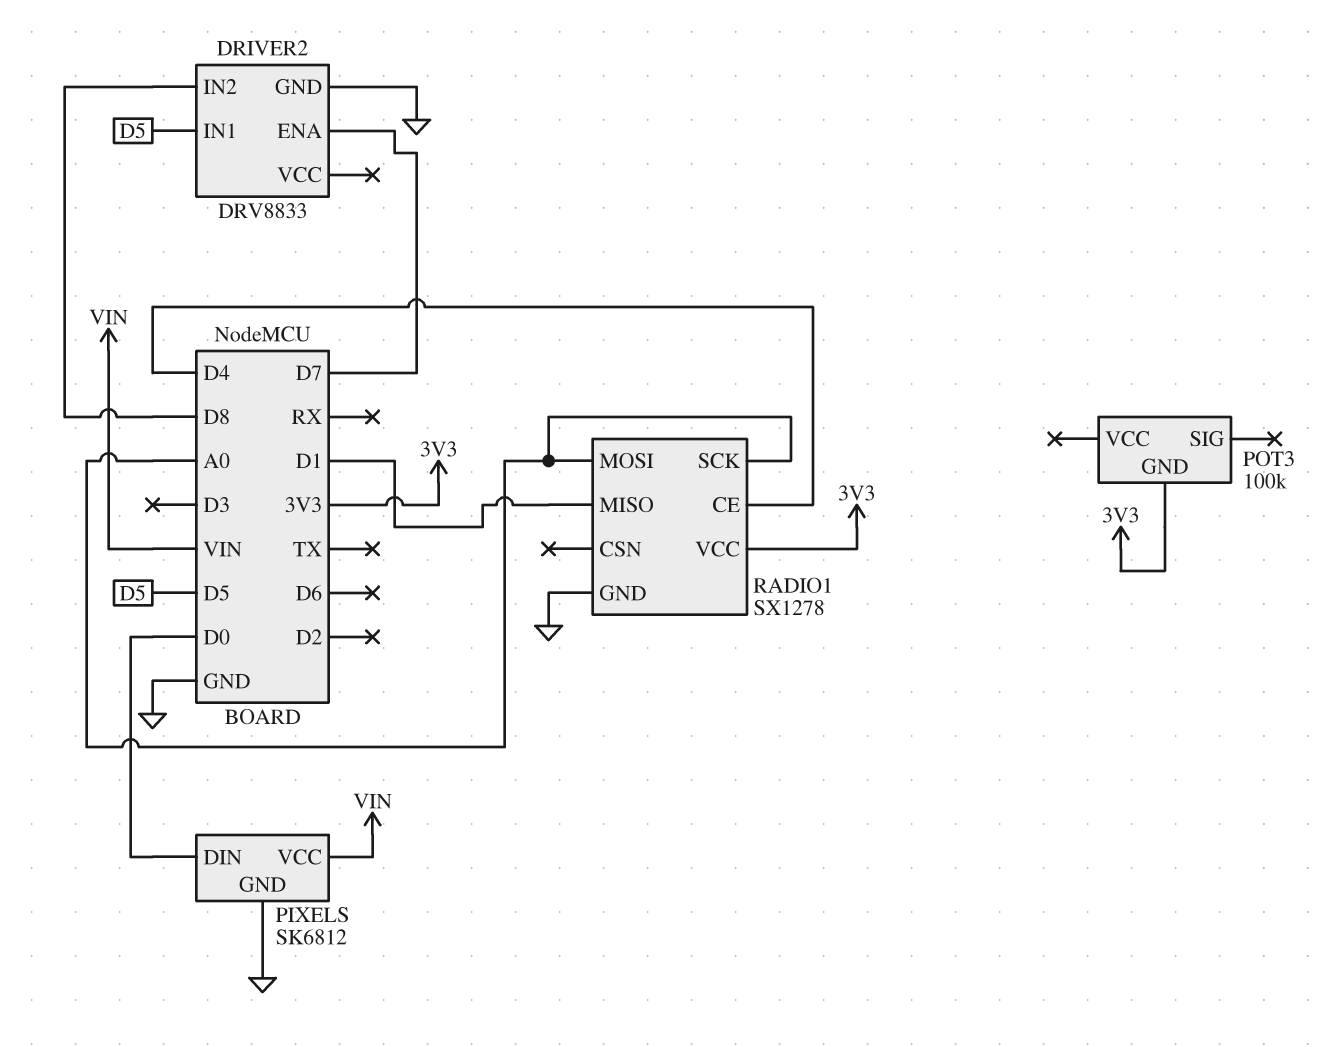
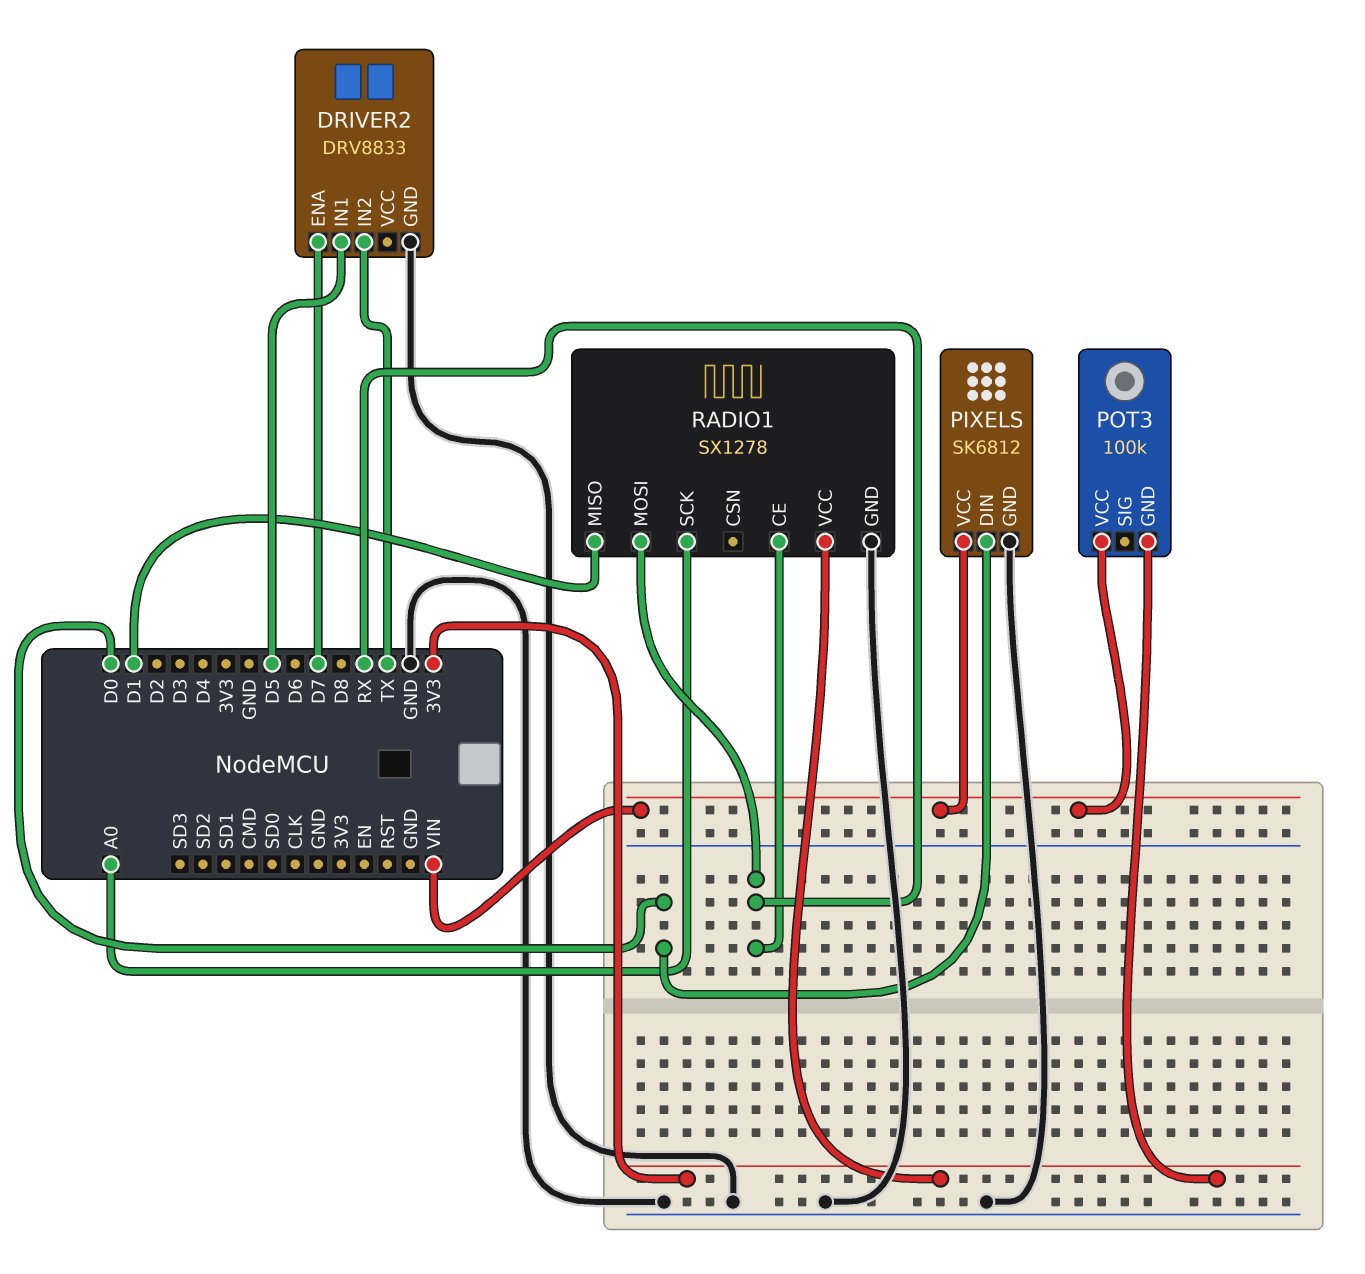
DRIVER2 pin IN2: D8 -> TX
POT3 pin VCC: none -> VIN
RADIO1 pin CE: D4 -> RX
RADIO1 pin MOSI: A0 -> RX

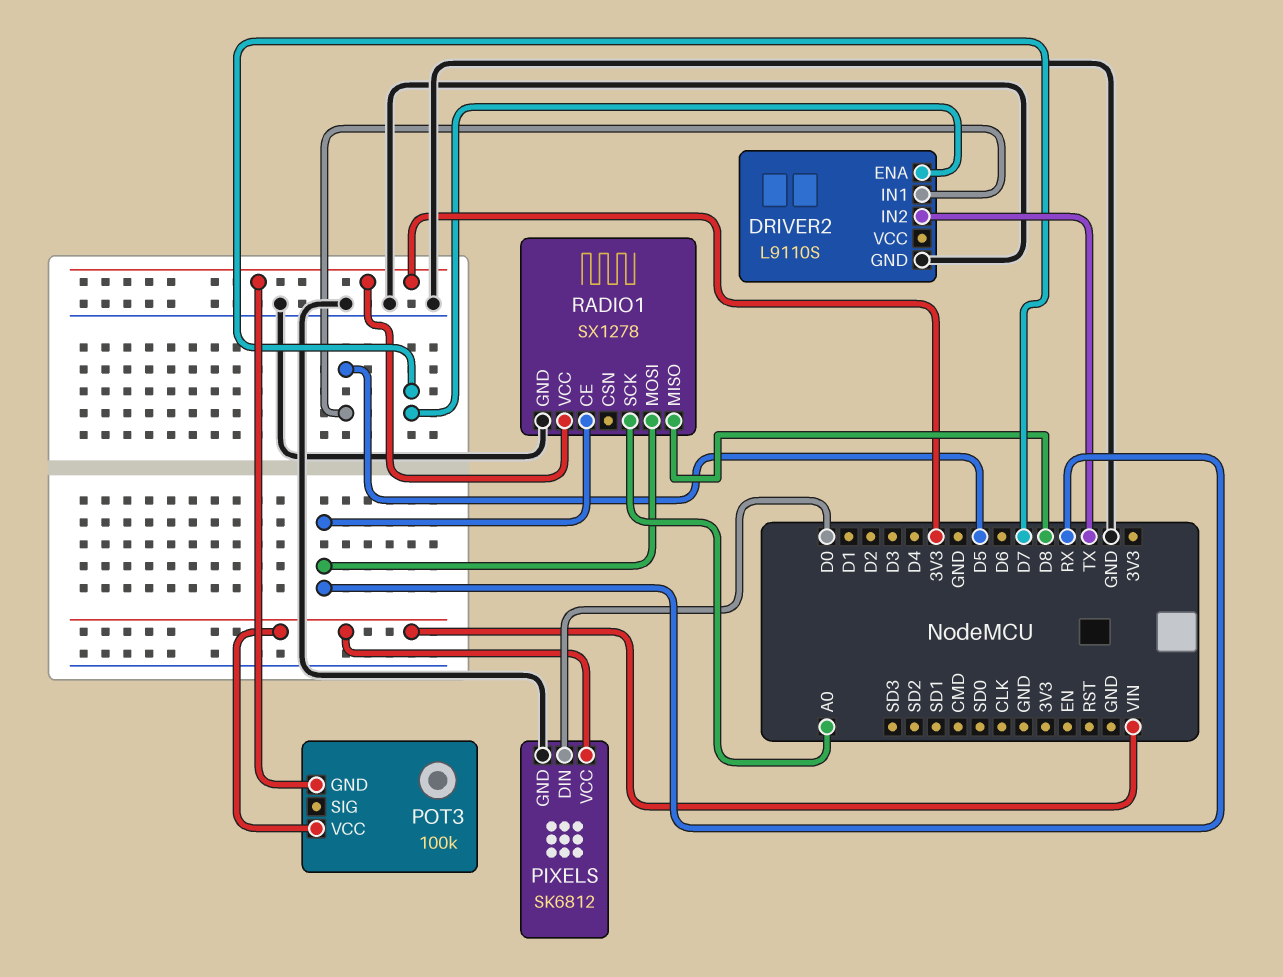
DRIVER2: DRV8833 -> L9110S
RADIO1 pin MISO: D1 -> D8

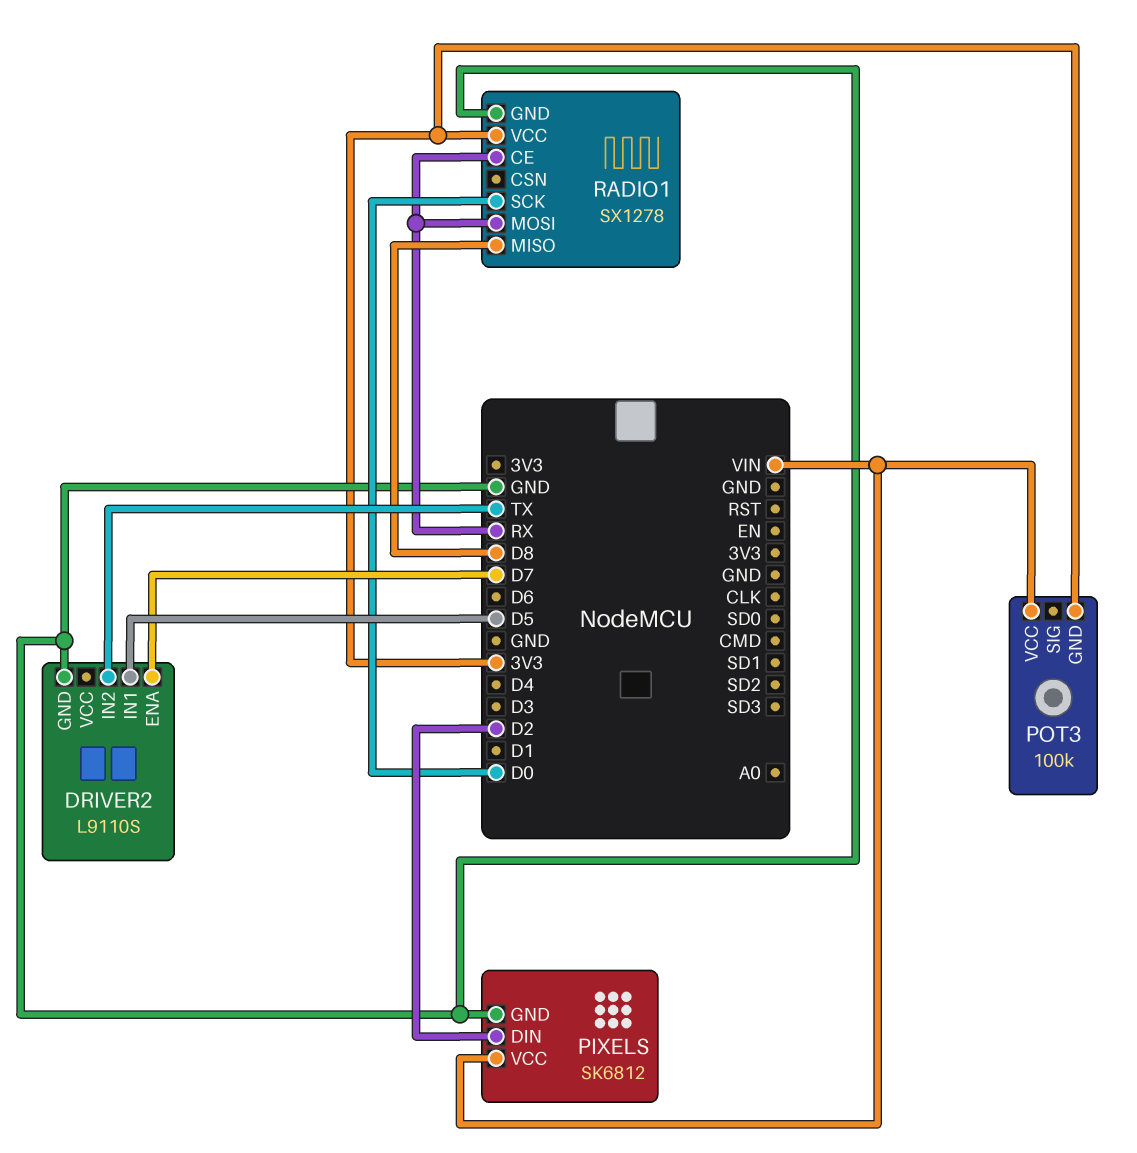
PIXELS pin DIN: D0 -> D2
RADIO1 pin SCK: A0 -> D0

